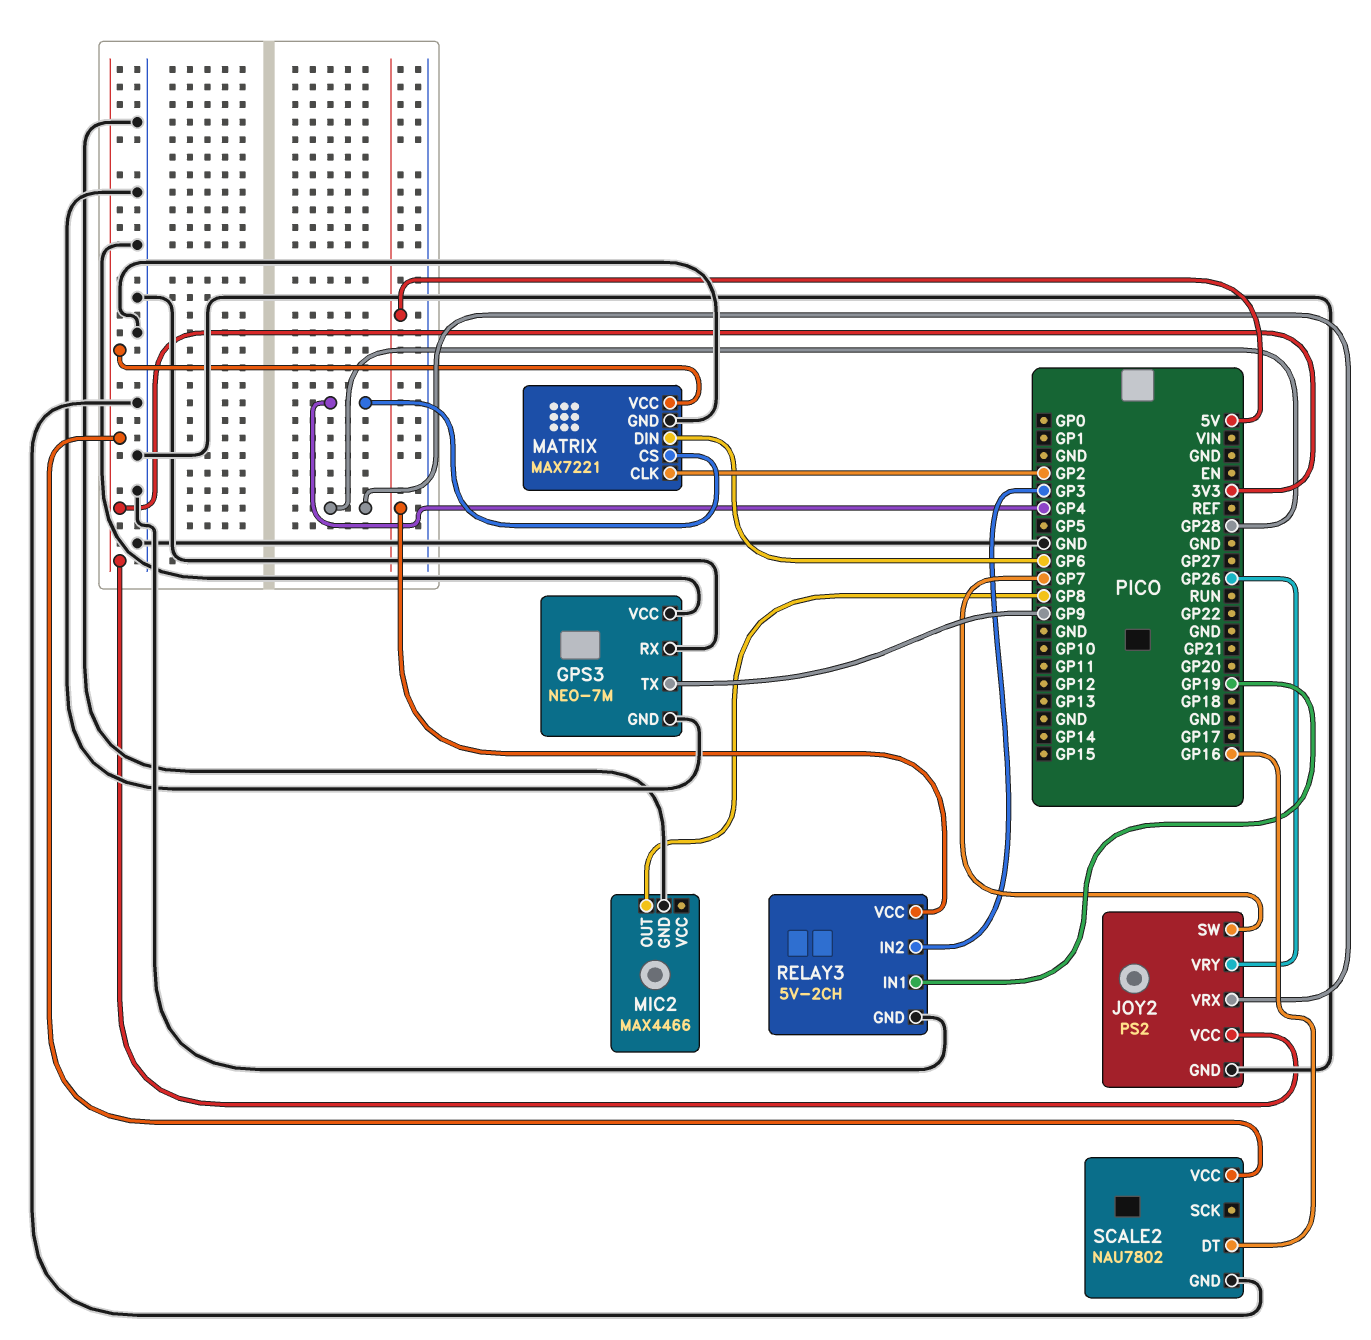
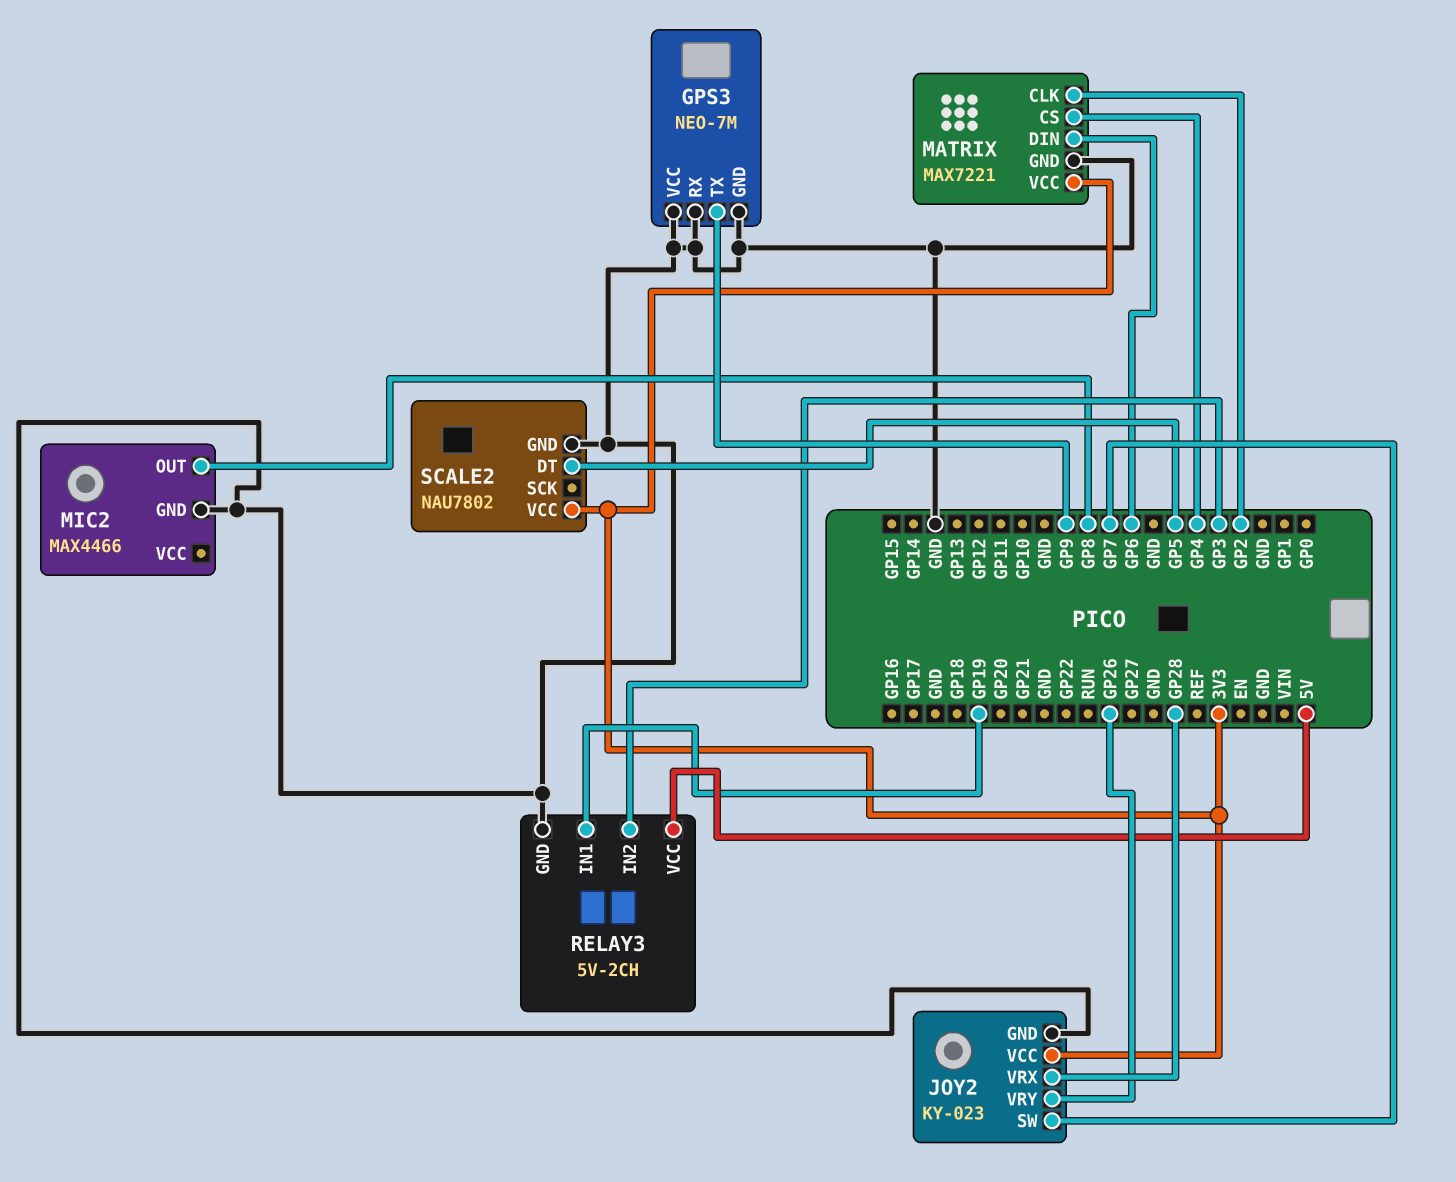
JOY2: PS2 -> KY-023
SCALE2 pin DT: GP16 -> GP5

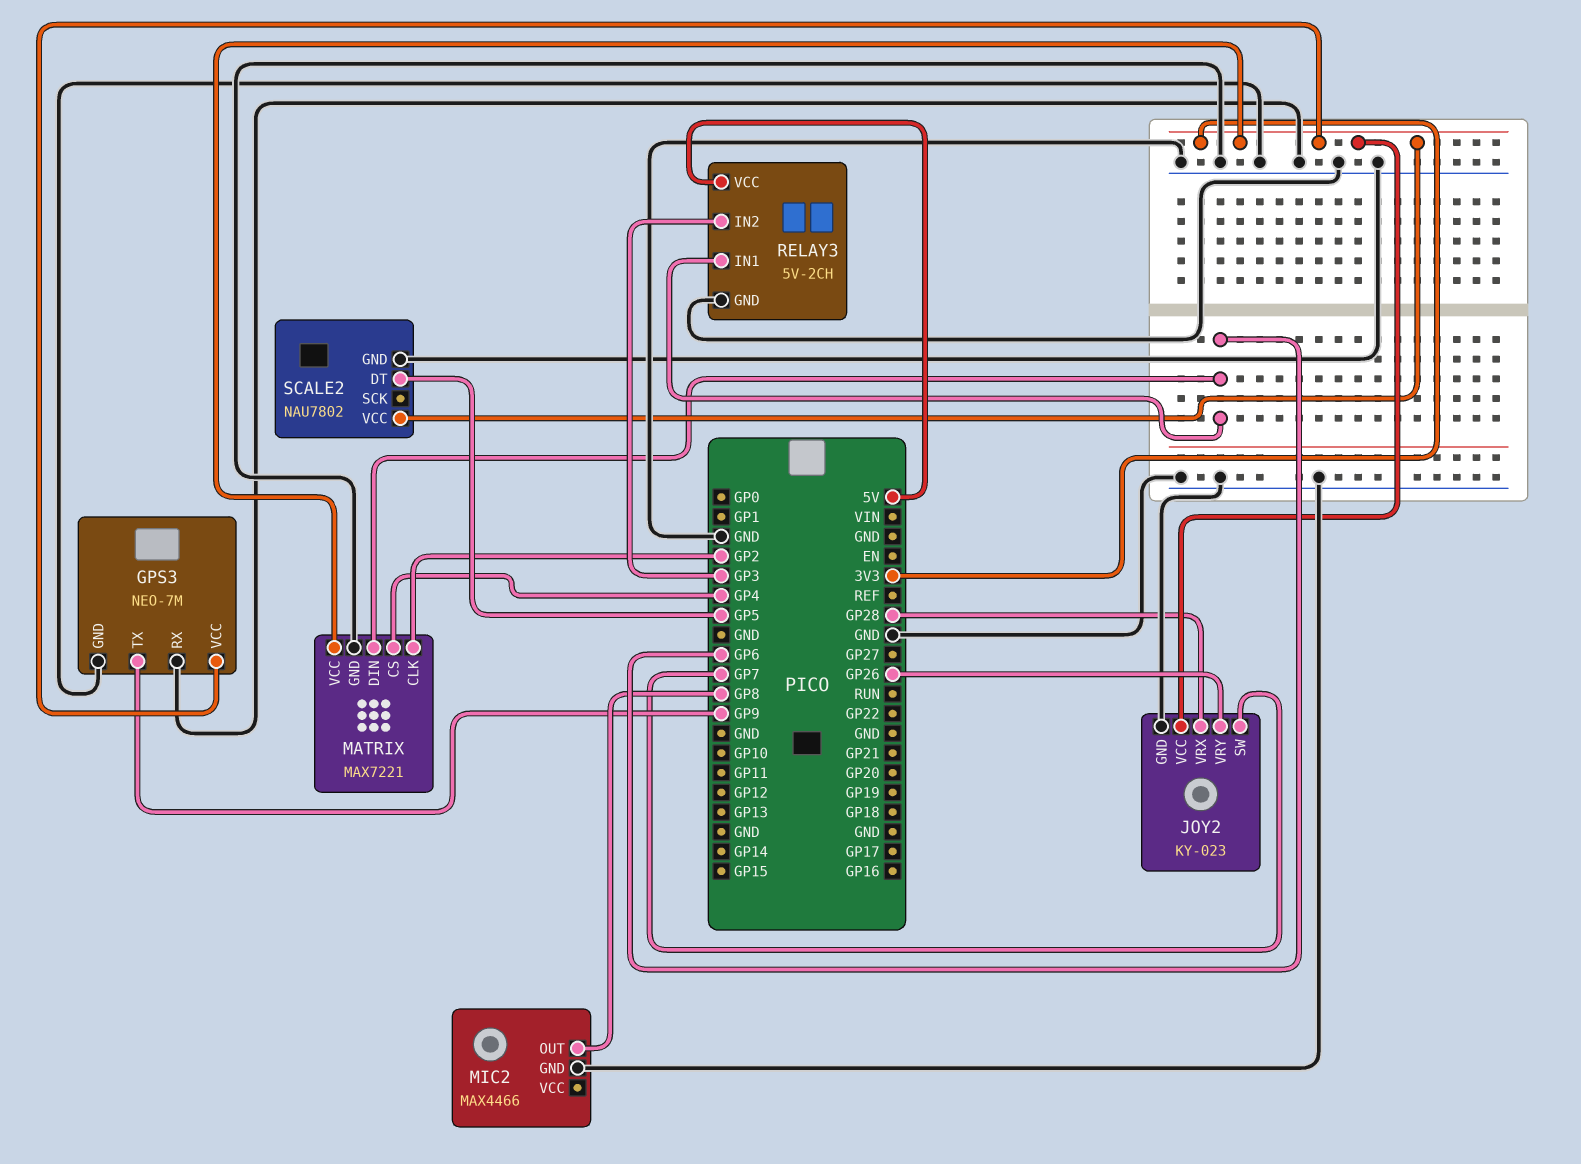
GPS3 pin VCC: GND -> 3V3
RELAY3 pin IN1: GP19 -> GP6

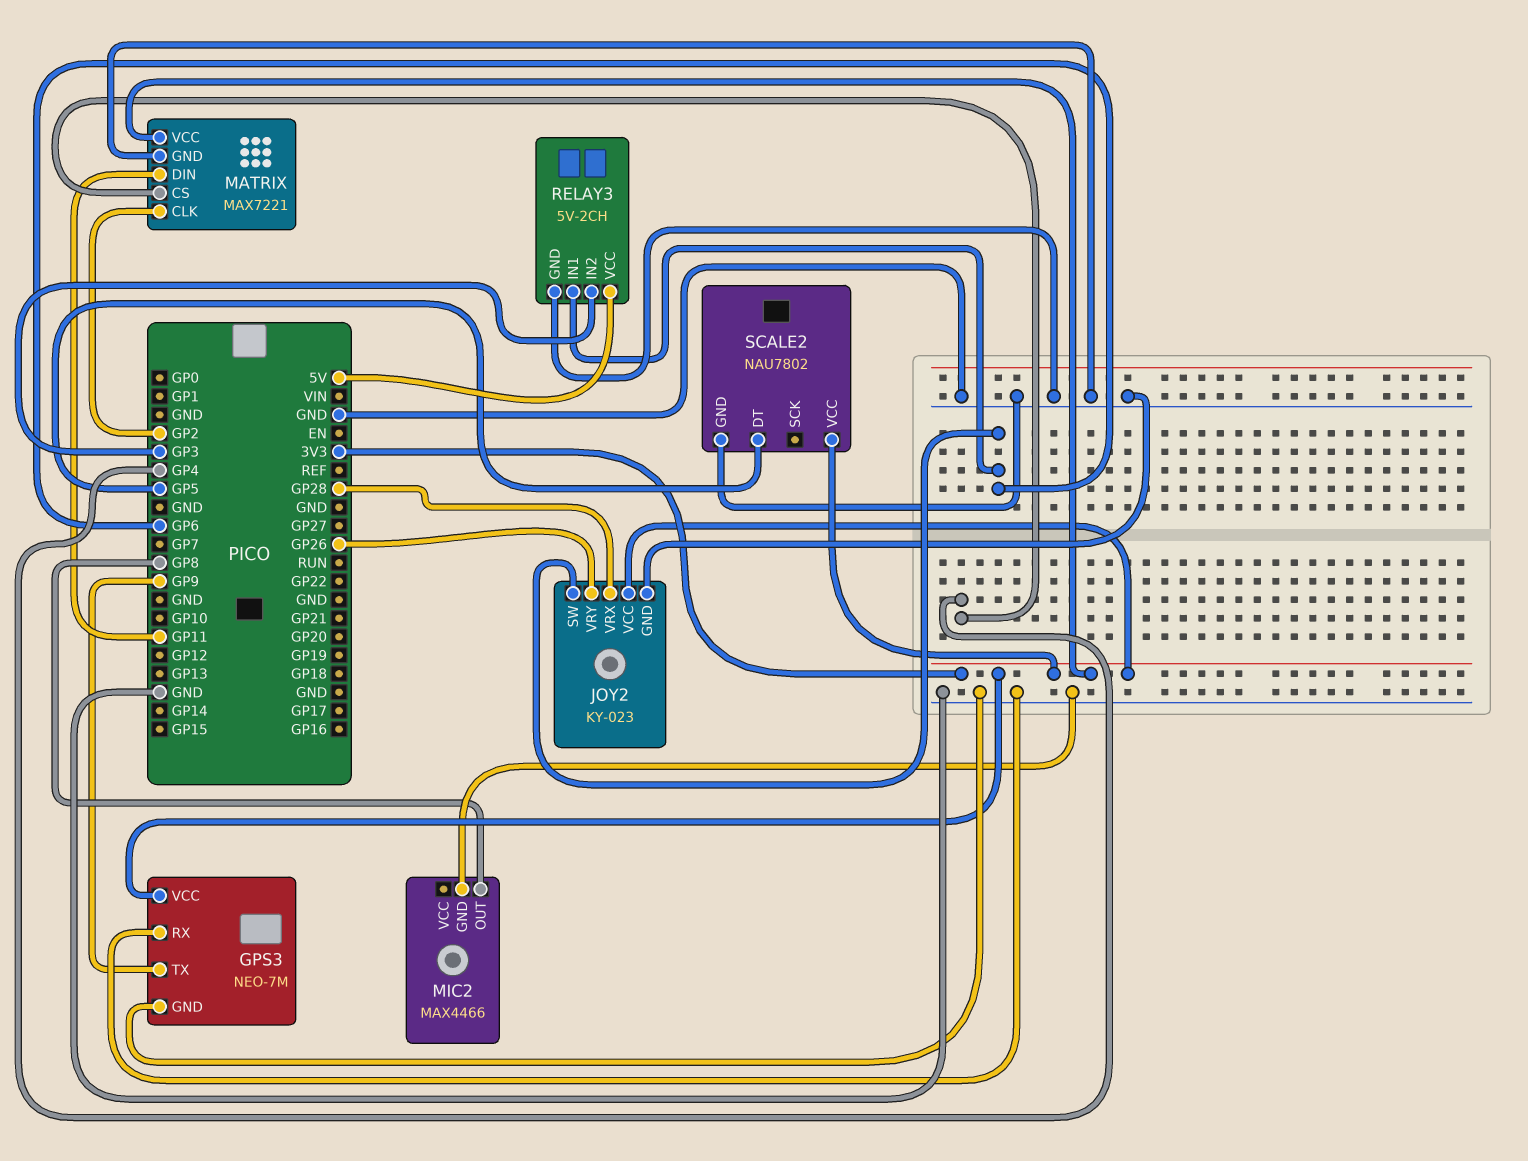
JOY2 pin SW: GP7 -> GP6
MATRIX pin DIN: GP6 -> GP11

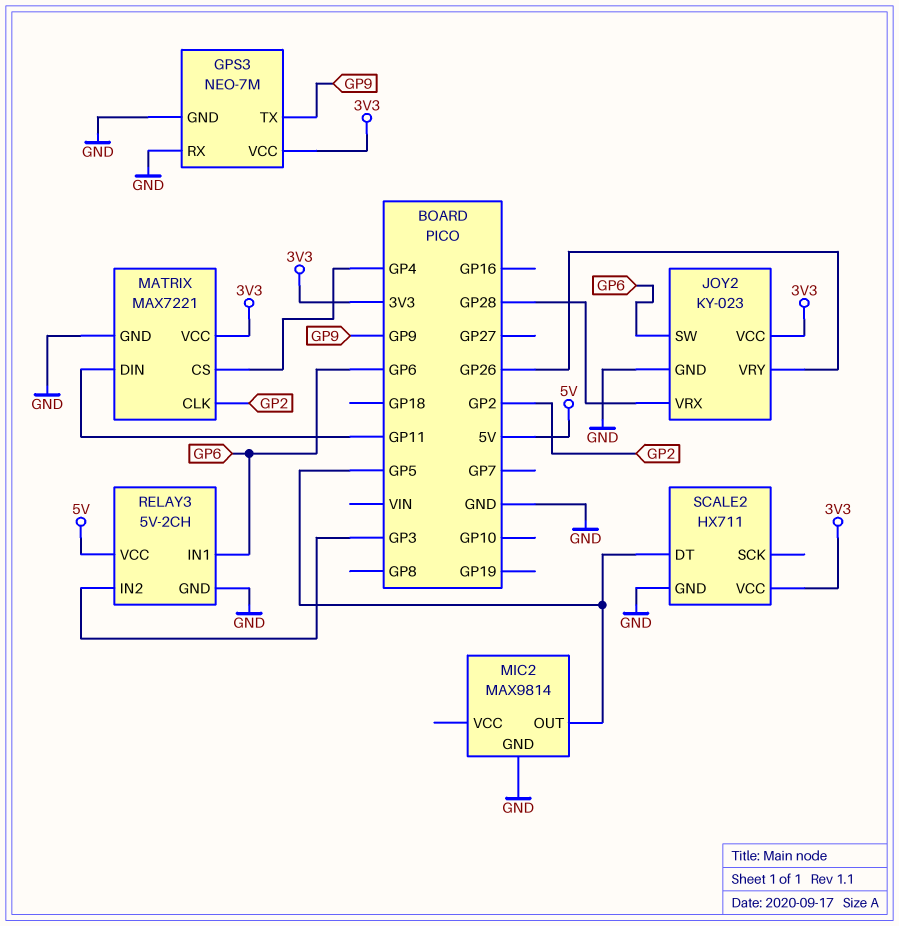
MIC2: MAX4466 -> MAX9814
MIC2 pin OUT: GP8 -> GP5
SCALE2: NAU7802 -> HX711

